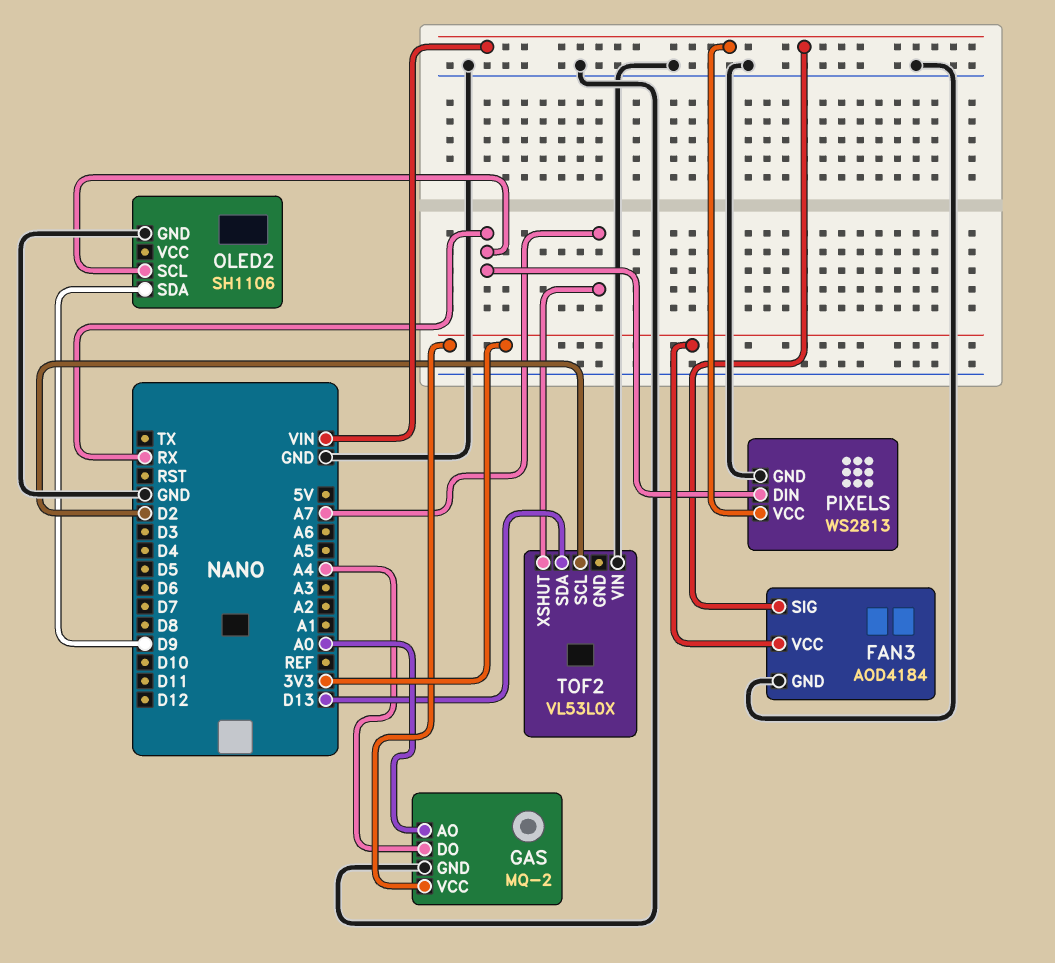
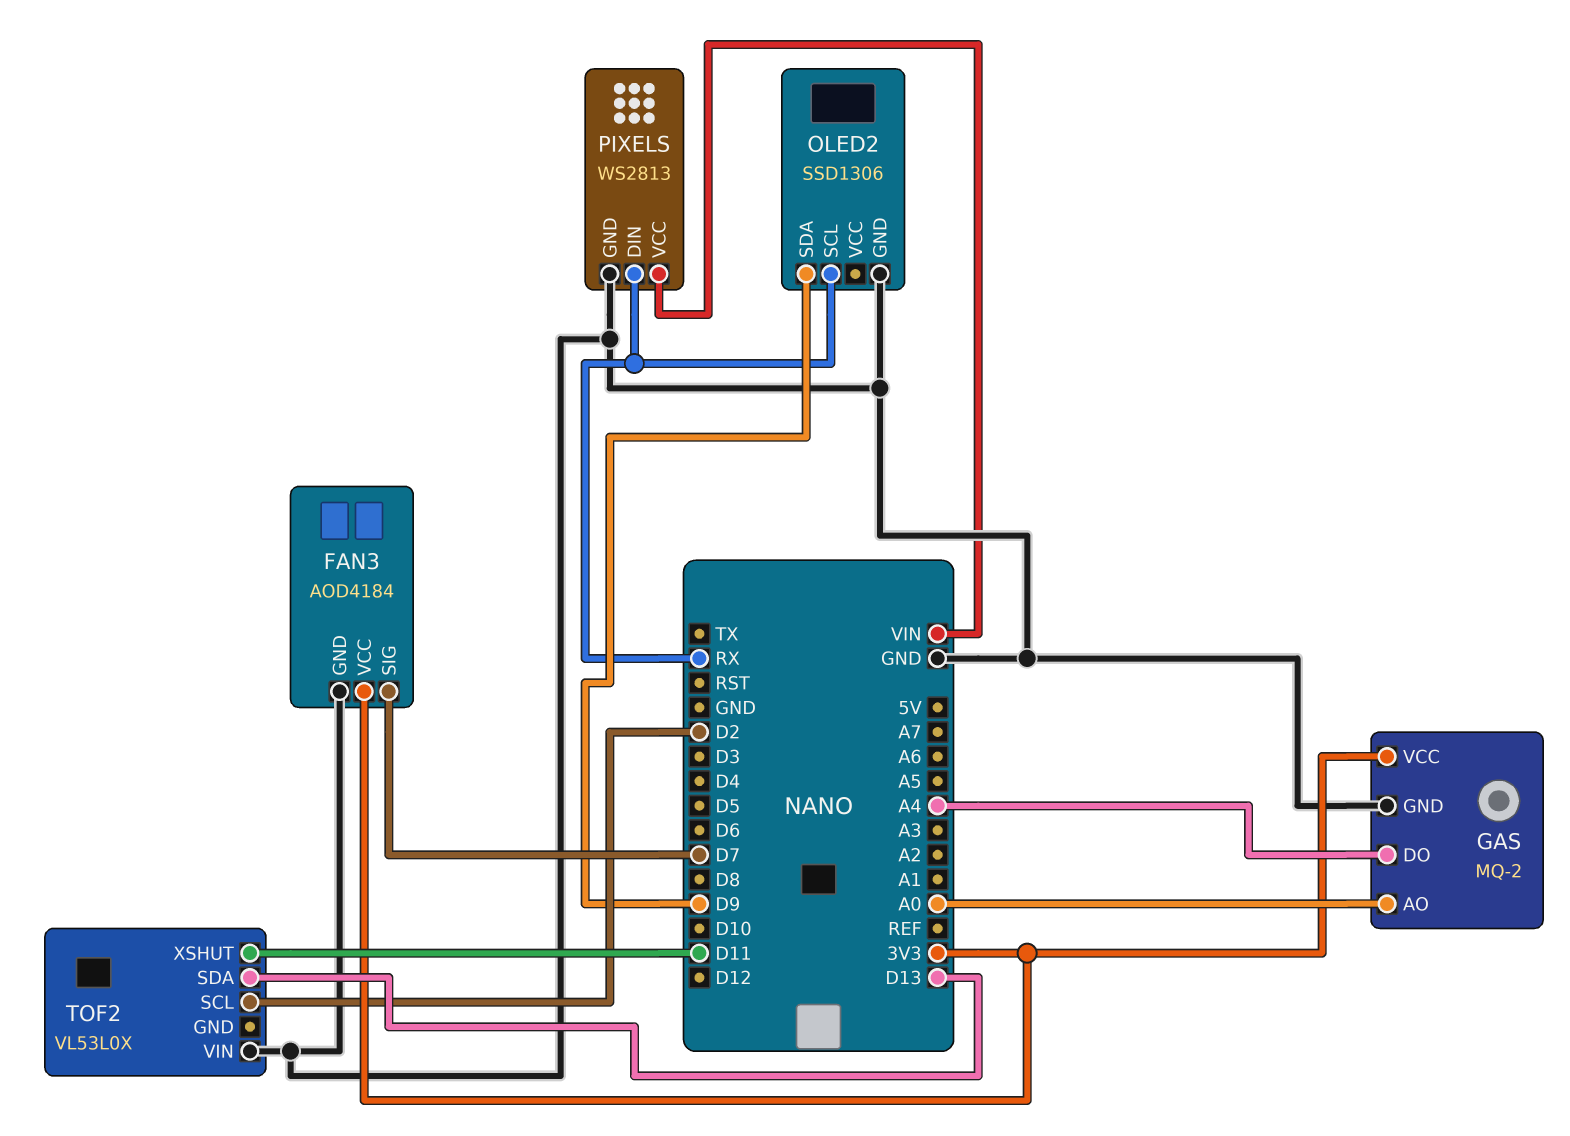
FAN3 pin SIG: VIN -> D7
OLED2: SH1106 -> SSD1306
TOF2 pin XSHUT: A7 -> D11

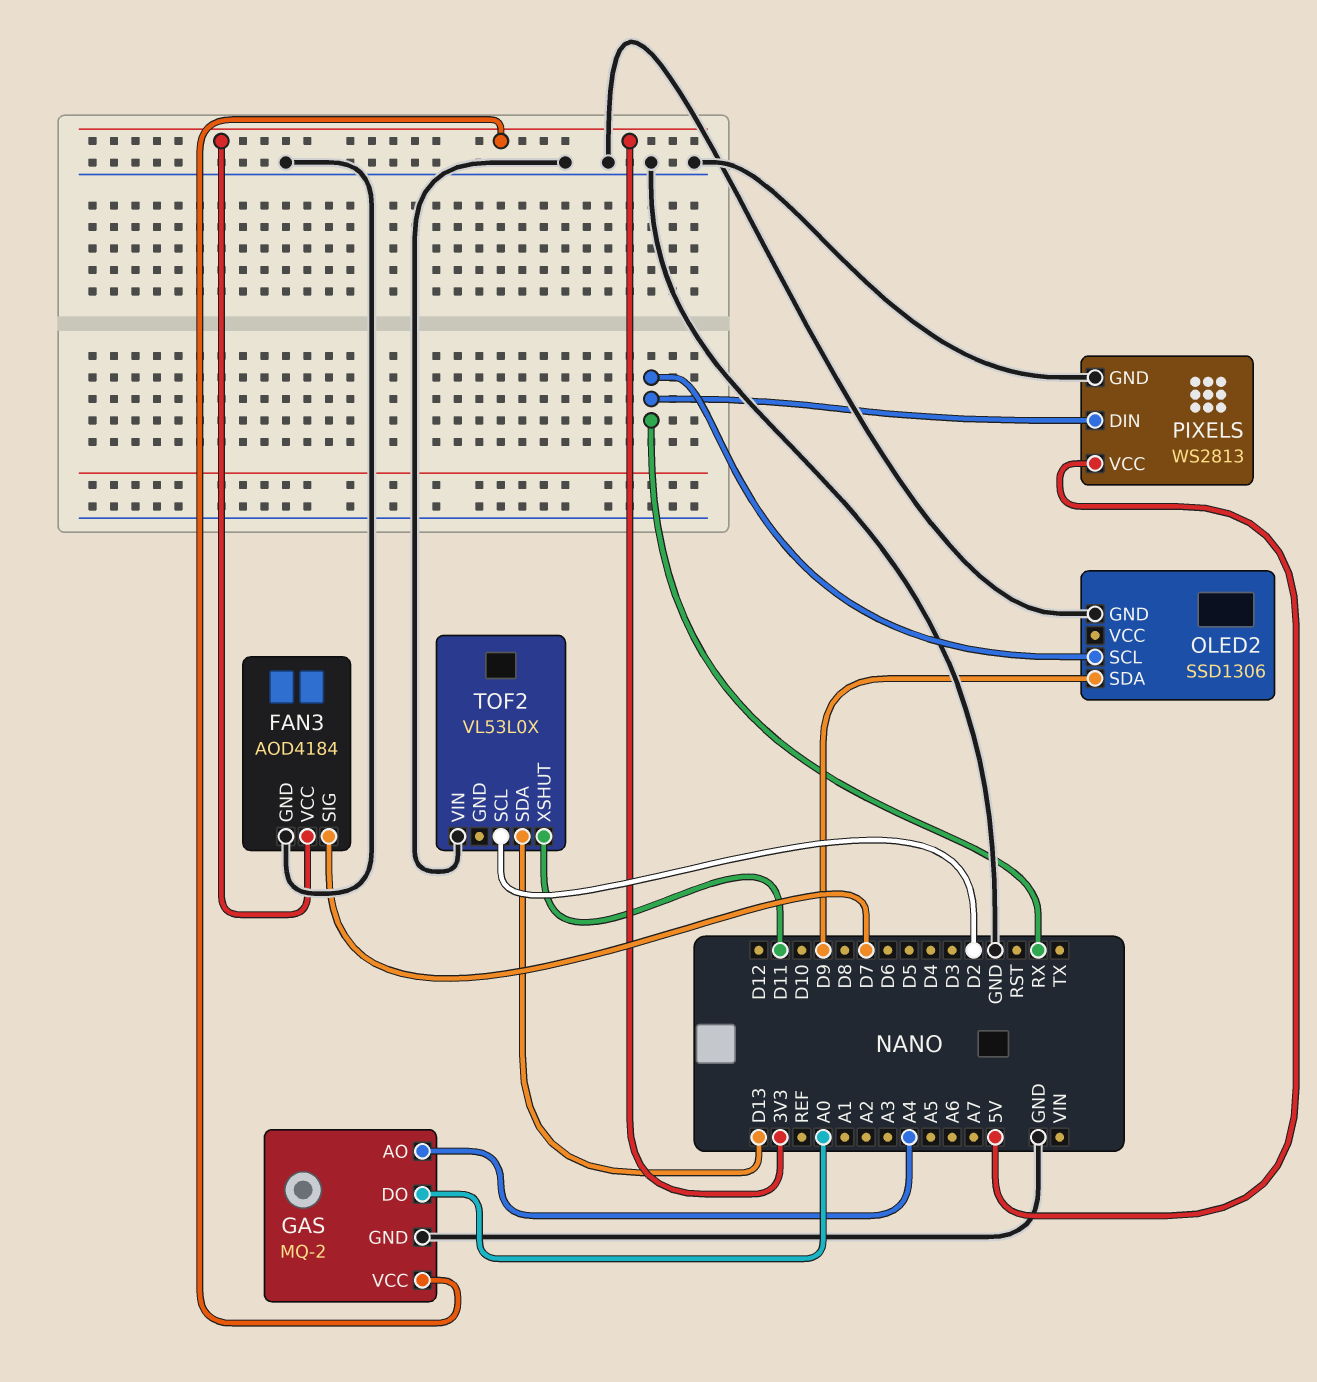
GAS pin AO: A0 -> A4
GAS pin DO: A4 -> A0
PIXELS pin VCC: VIN -> 5V

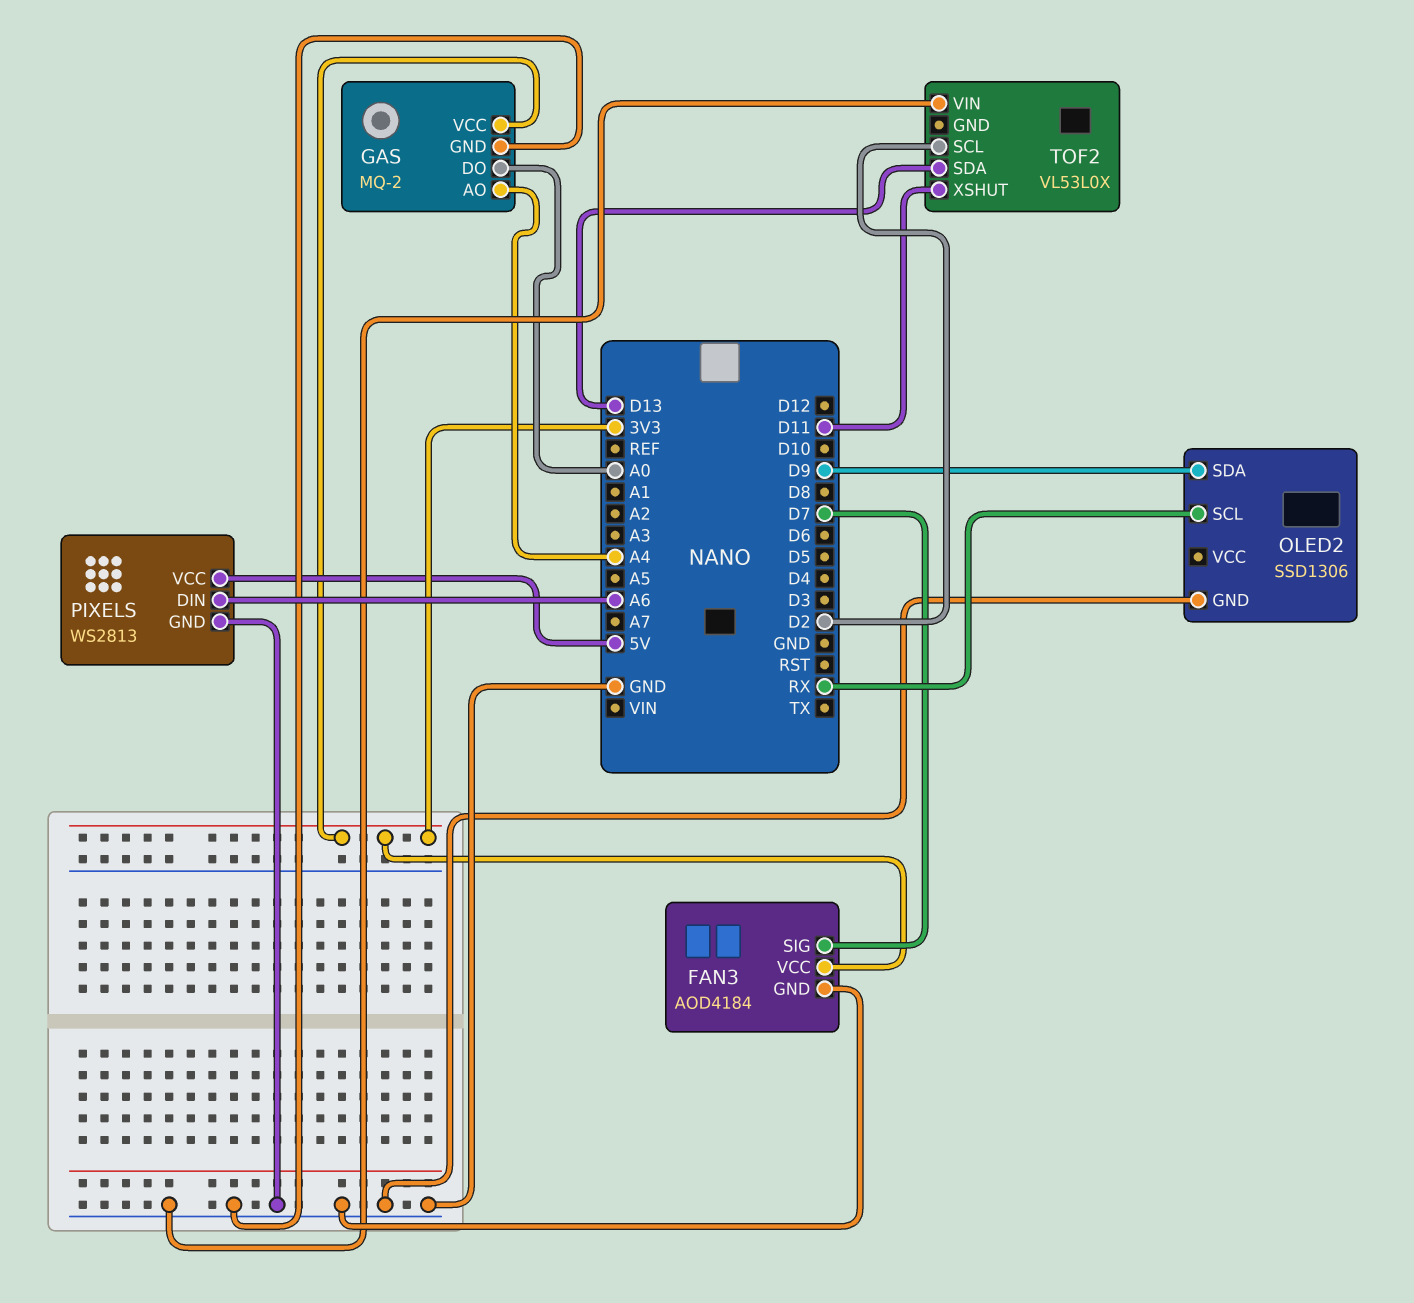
PIXELS pin DIN: RX -> A6

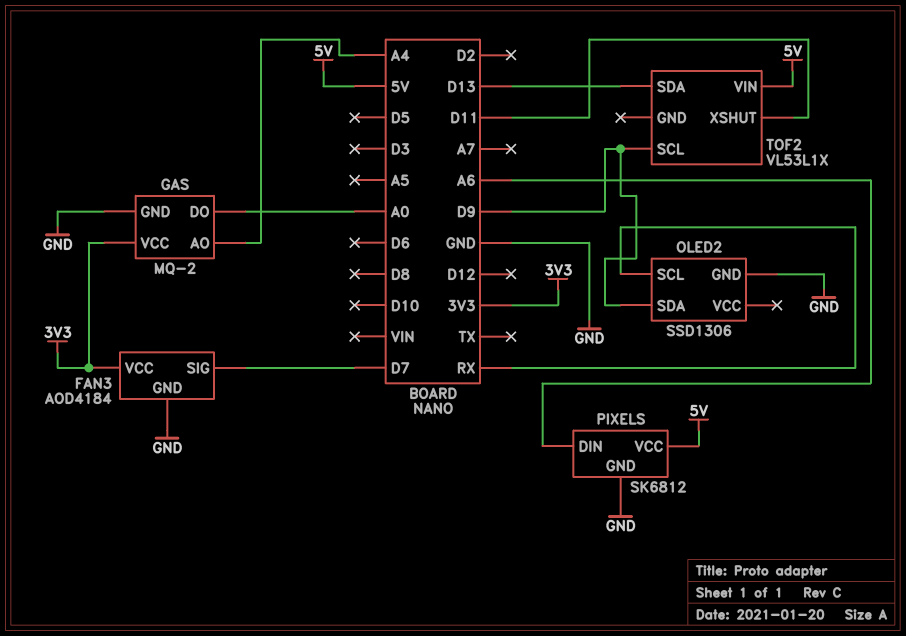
PIXELS: WS2813 -> SK6812
TOF2: VL53L0X -> VL53L1X
TOF2 pin SCL: D2 -> D9
TOF2 pin VIN: GND -> 5V

